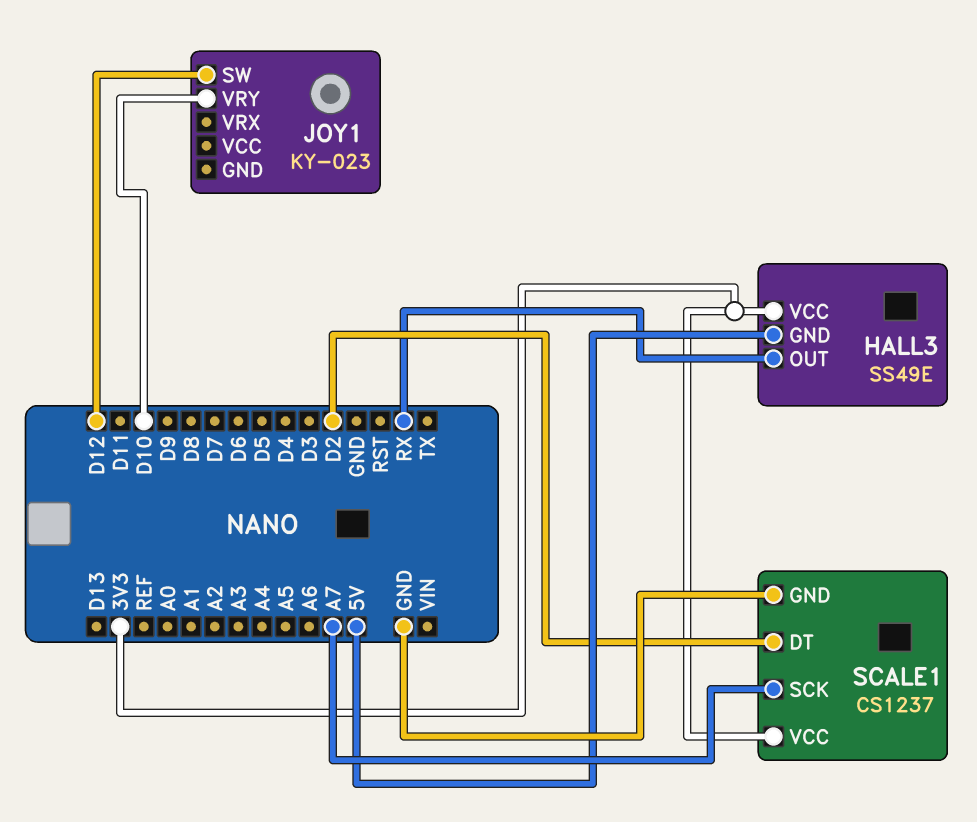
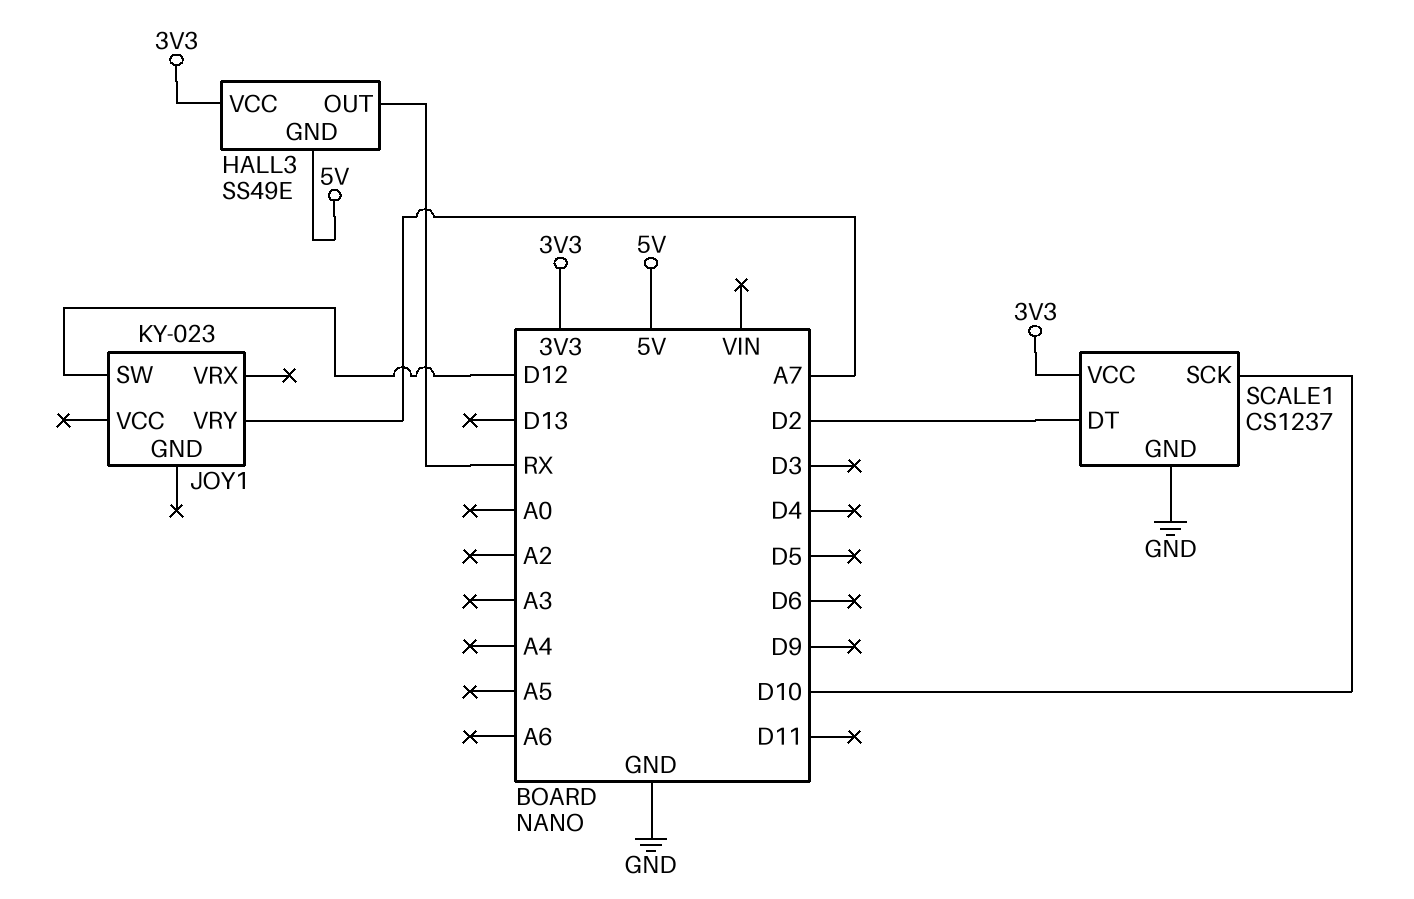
JOY1 pin VRY: D10 -> A7
SCALE1 pin SCK: A7 -> D10

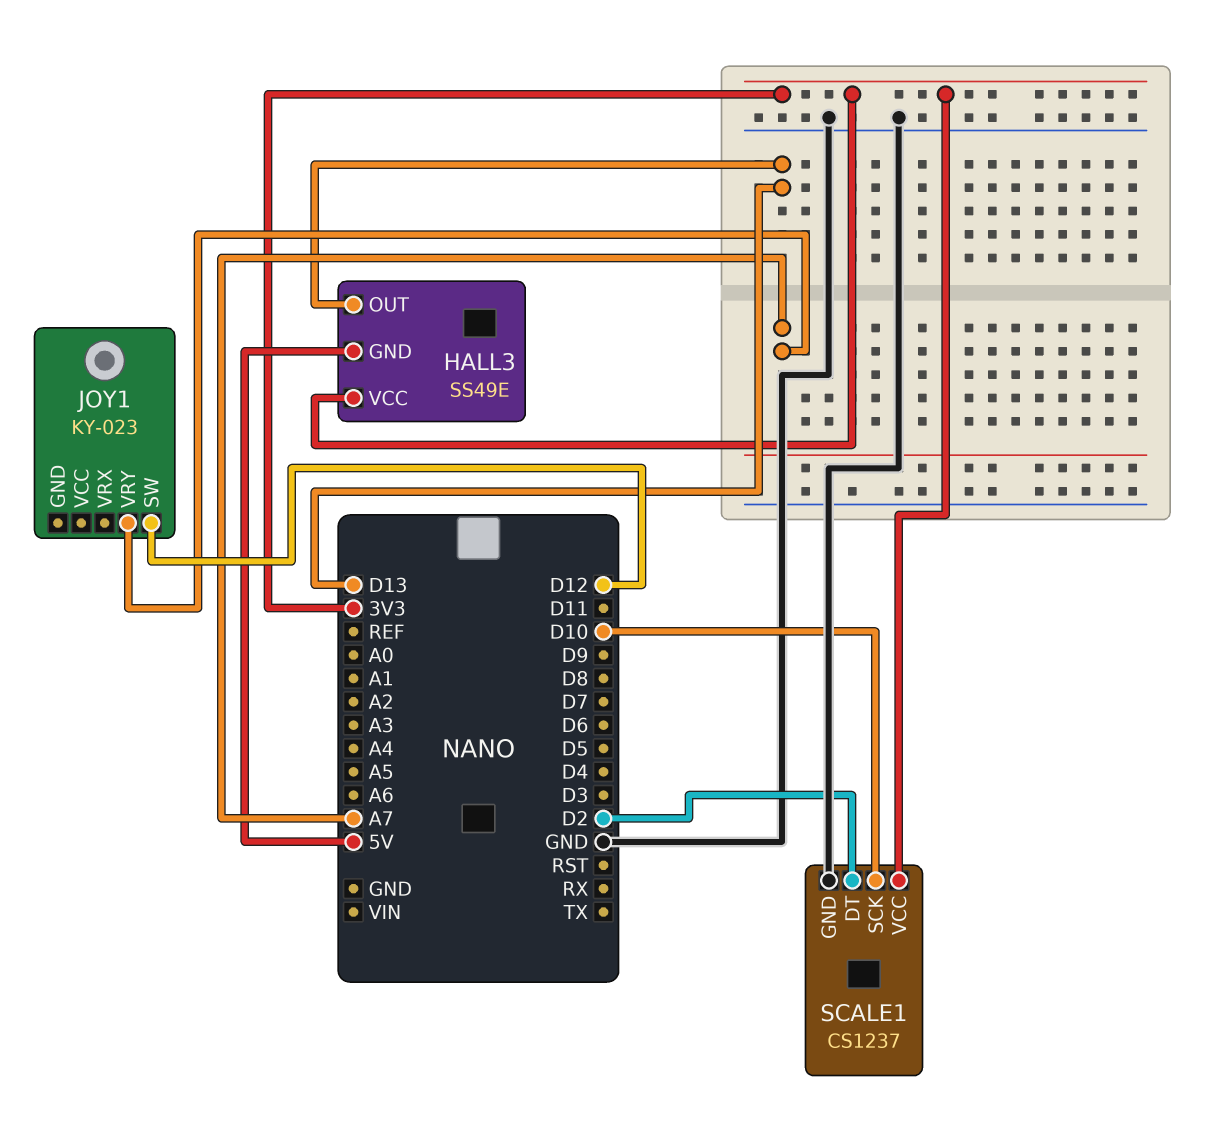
HALL3 pin OUT: RX -> D13

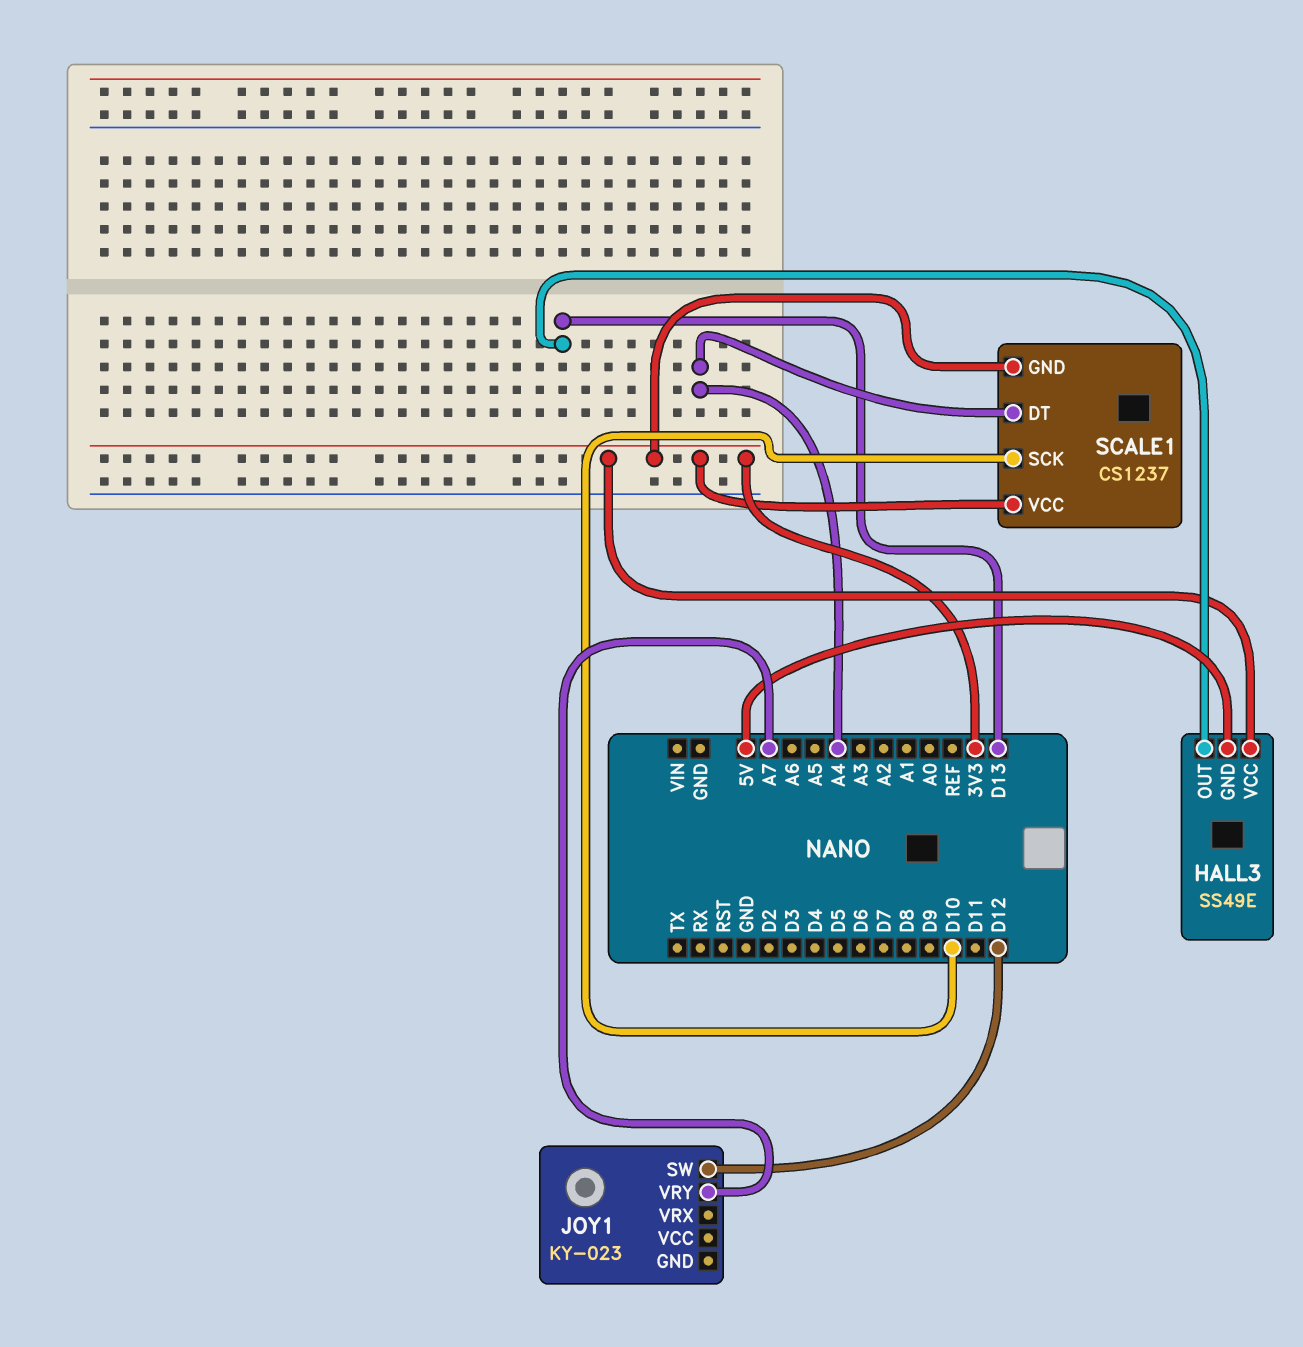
SCALE1 pin DT: D2 -> A4
SCALE1 pin GND: GND -> 3V3

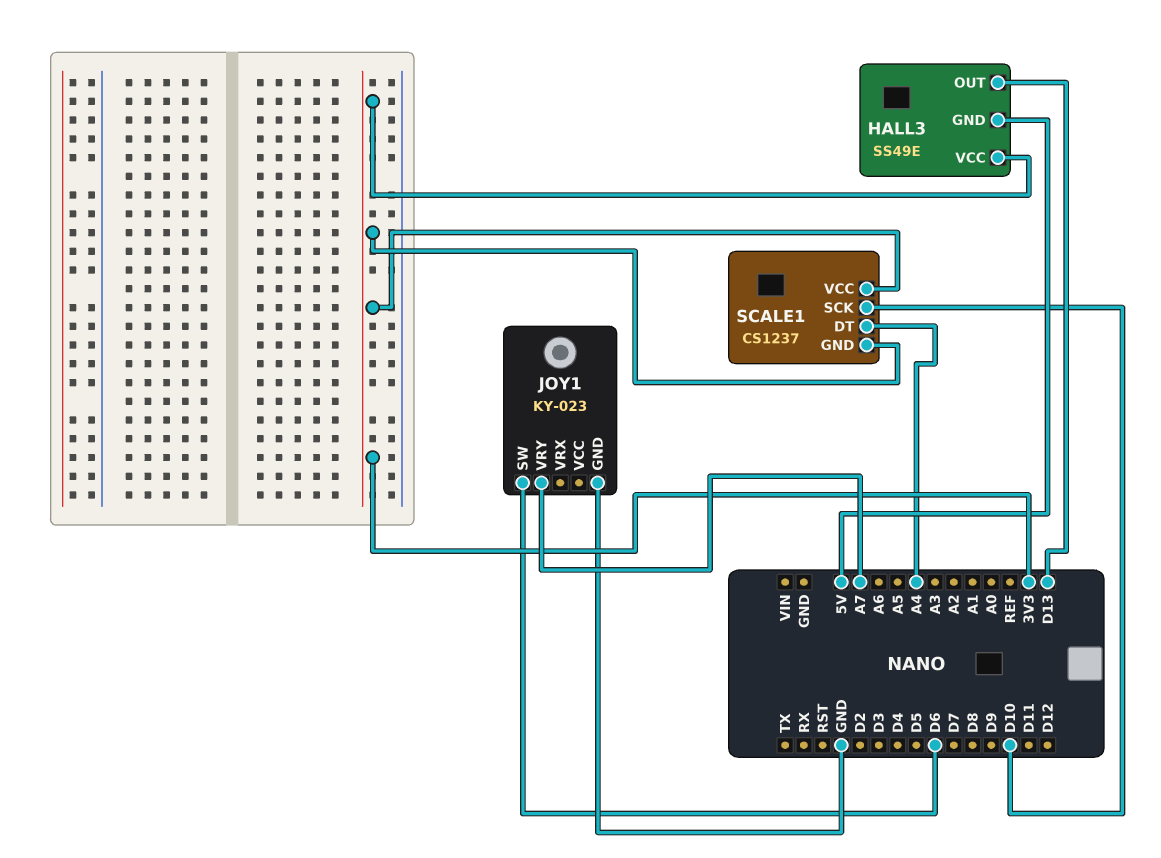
JOY1 pin GND: none -> GND
JOY1 pin SW: D12 -> D6

